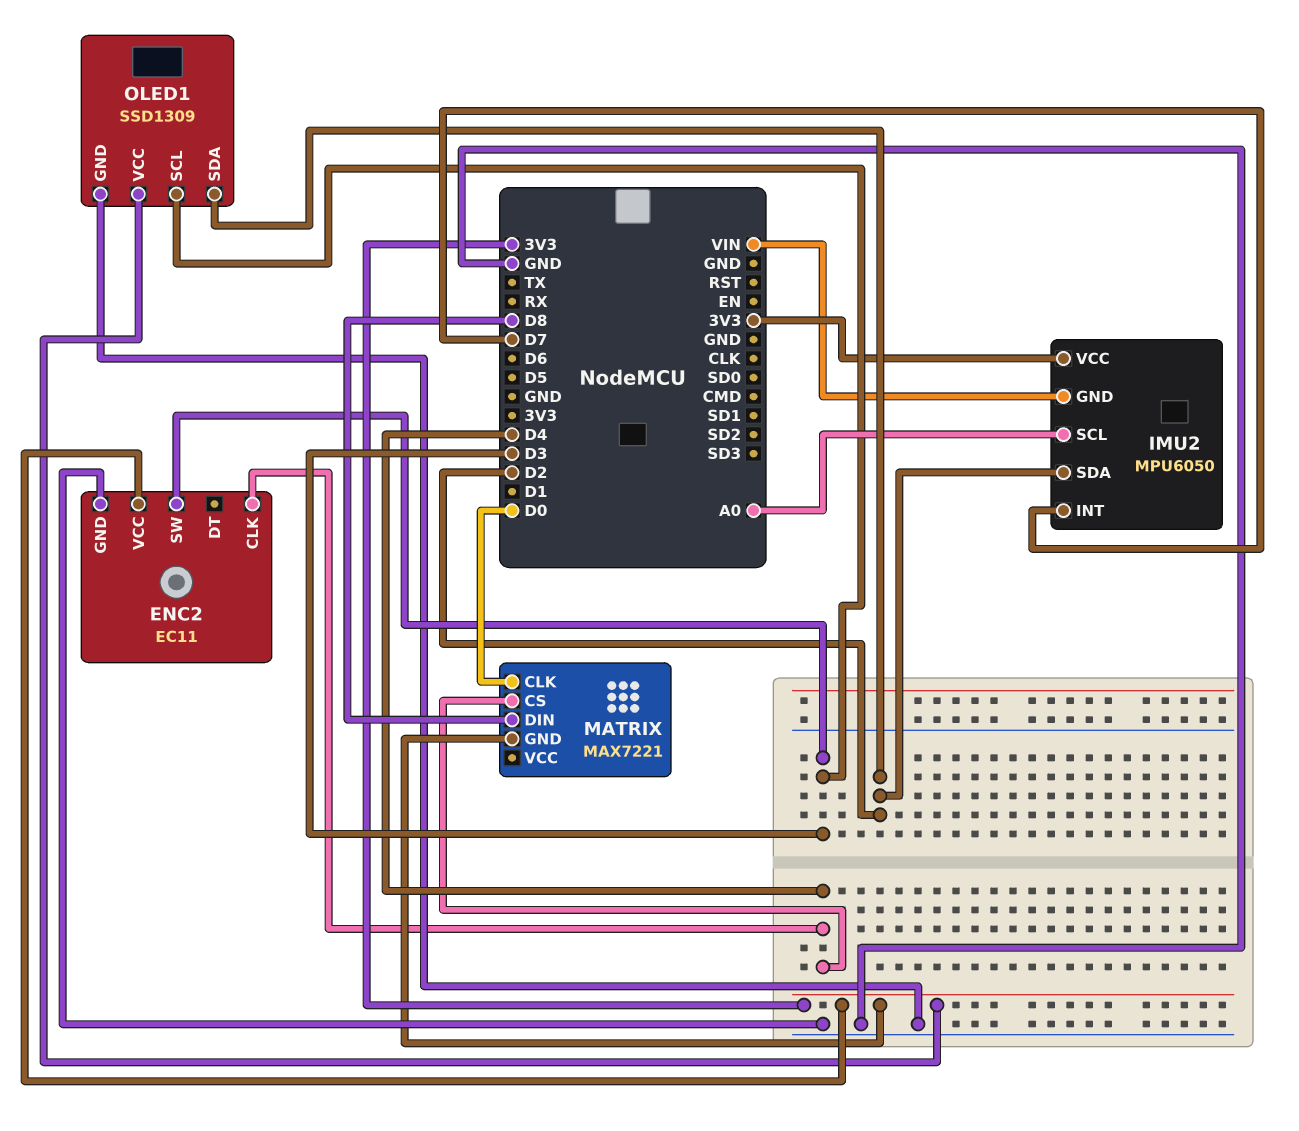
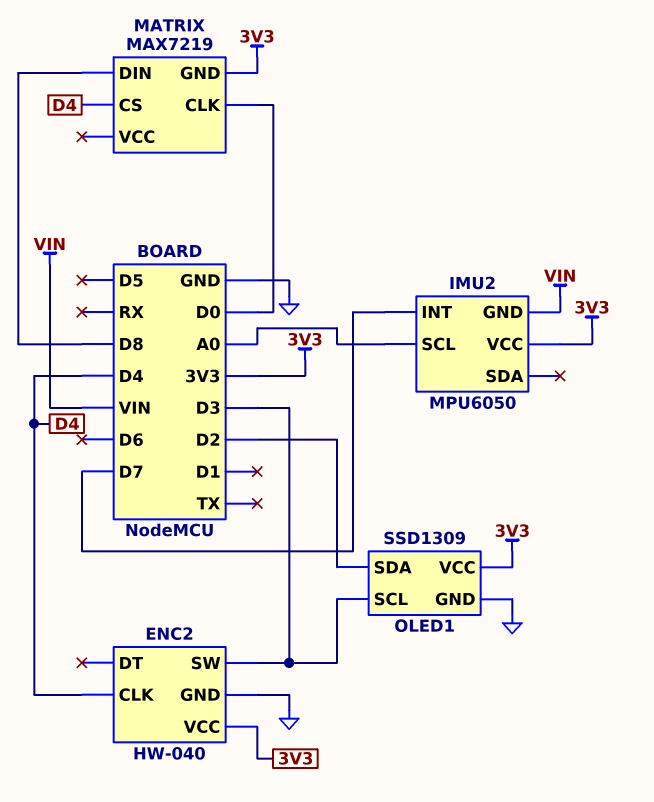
ENC2: EC11 -> HW-040
IMU2 pin SDA: D2 -> none
MATRIX: MAX7221 -> MAX7219

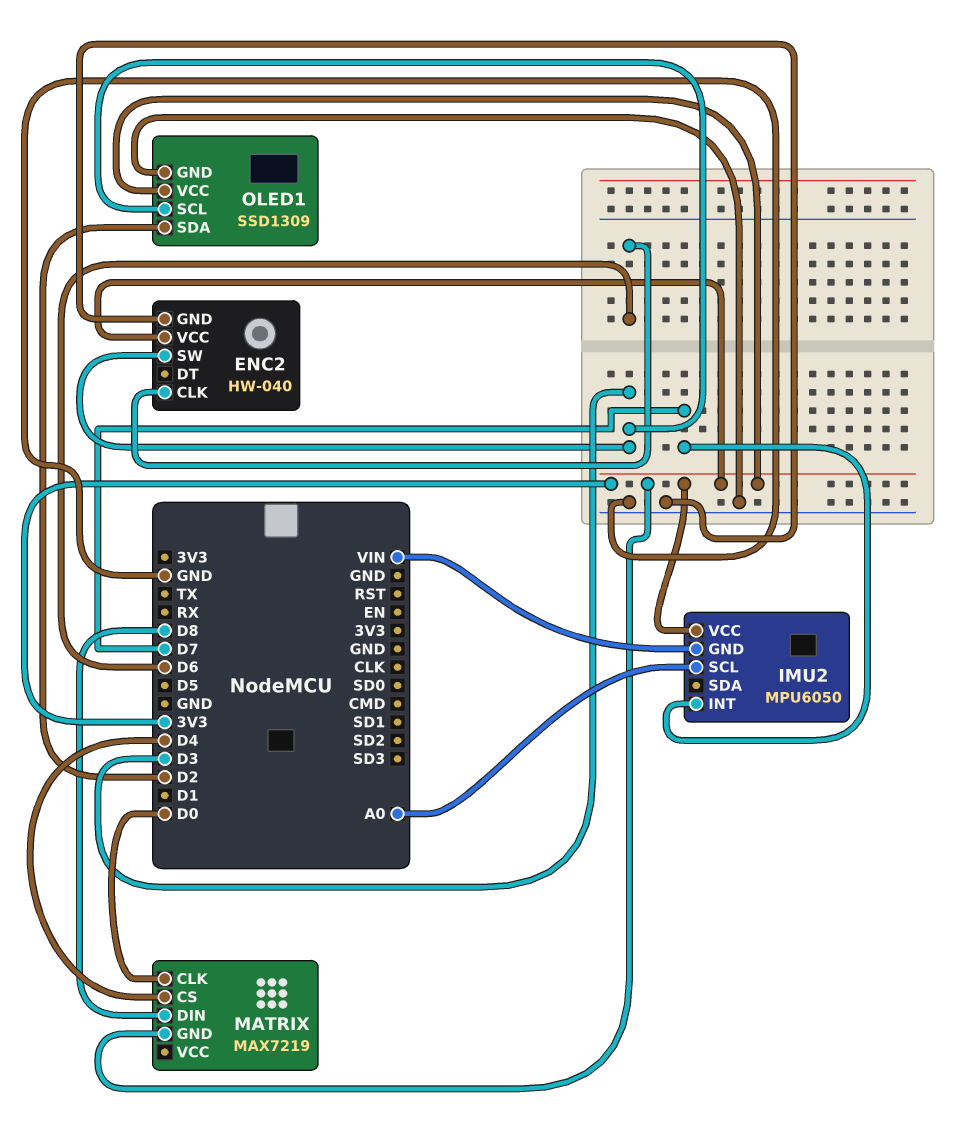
ENC2 pin CLK: D4 -> D6

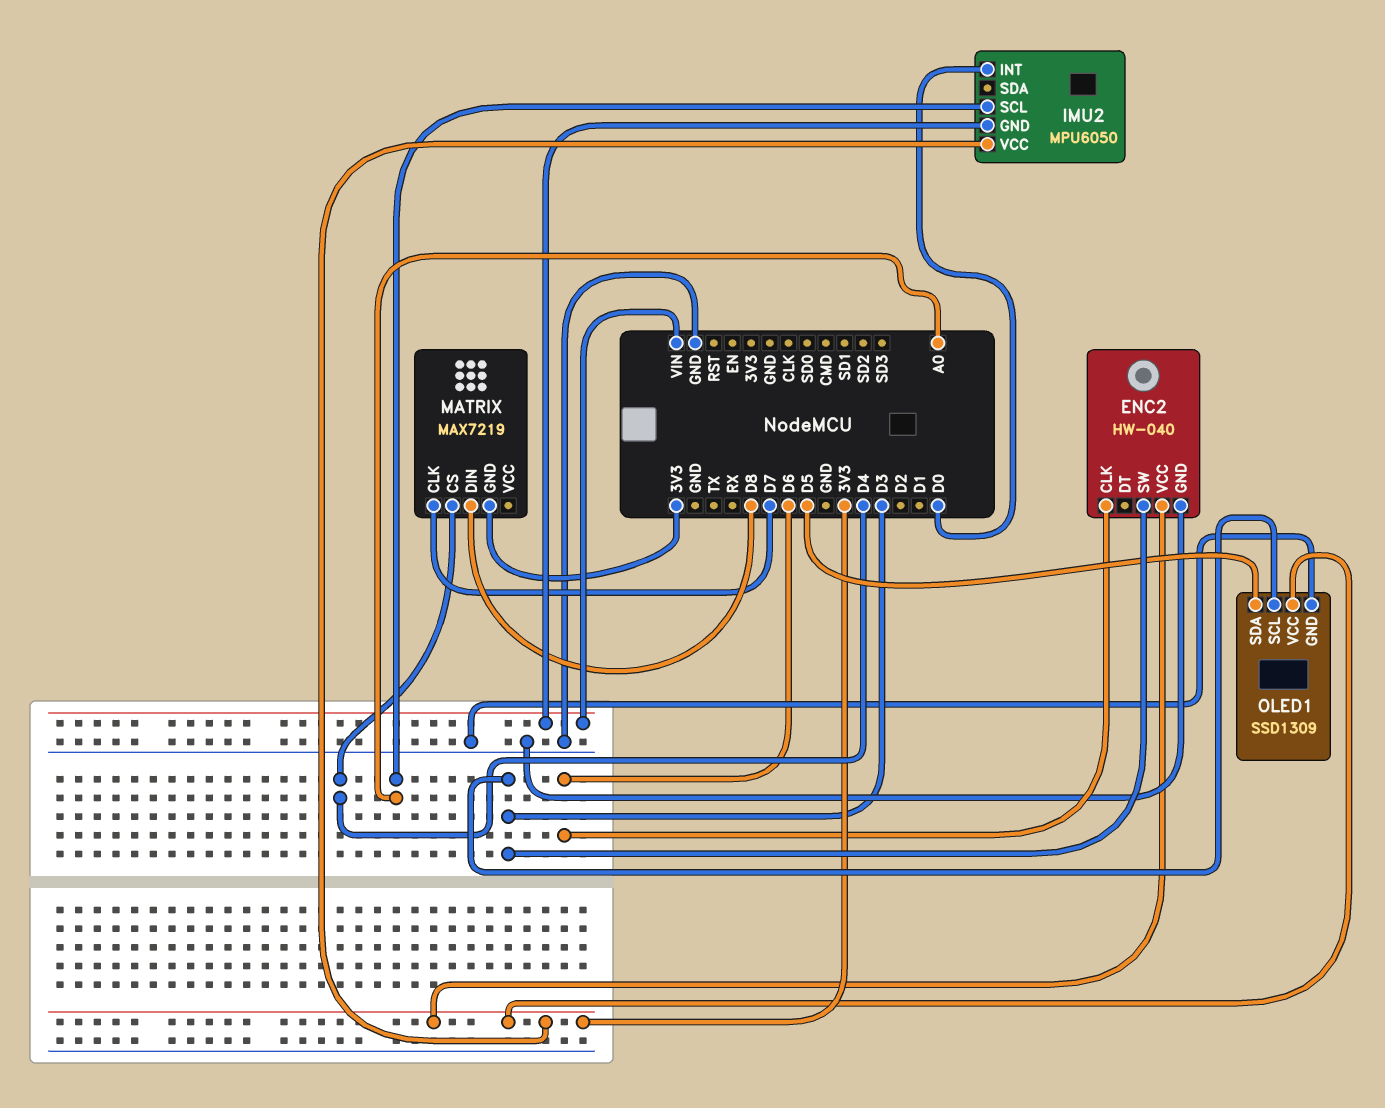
IMU2 pin INT: D7 -> D0
MATRIX pin CLK: D0 -> D7
OLED1 pin SDA: D2 -> D5

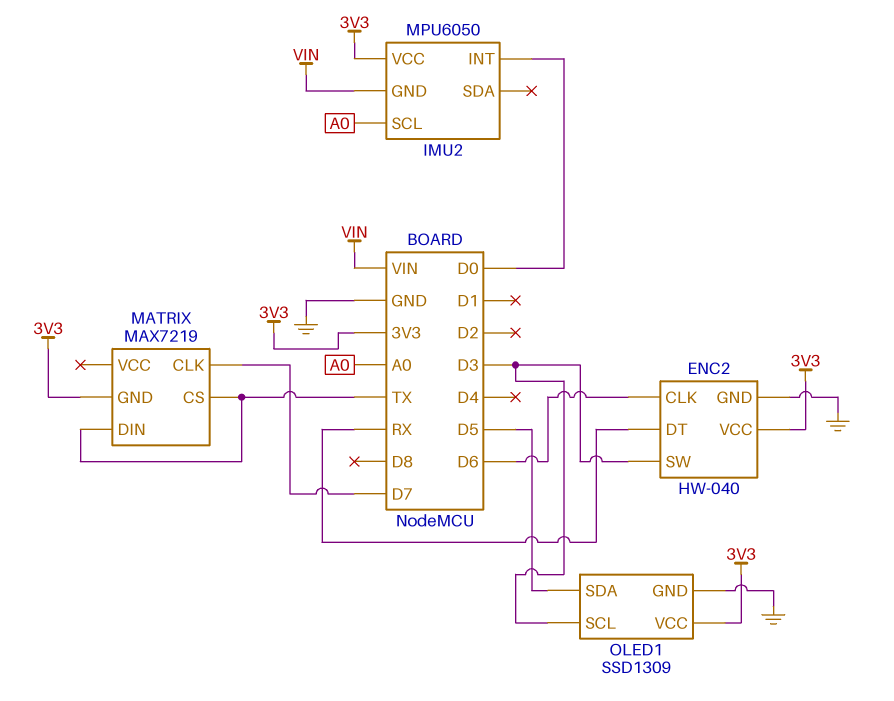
ENC2 pin DT: none -> RX
MATRIX pin CS: D4 -> TX
MATRIX pin DIN: D8 -> TX

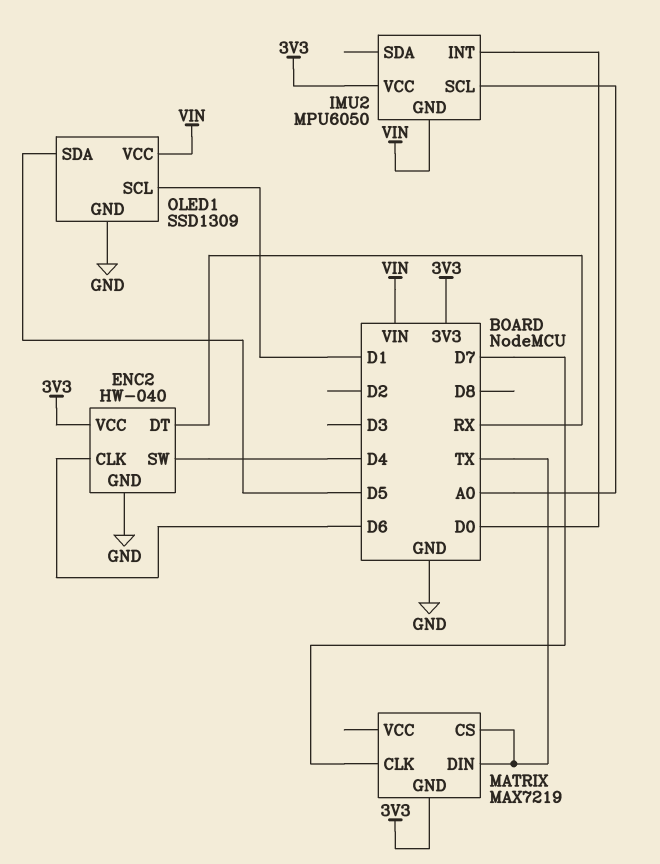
ENC2 pin SW: D3 -> D4
OLED1 pin SCL: D3 -> D1
OLED1 pin VCC: 3V3 -> VIN

